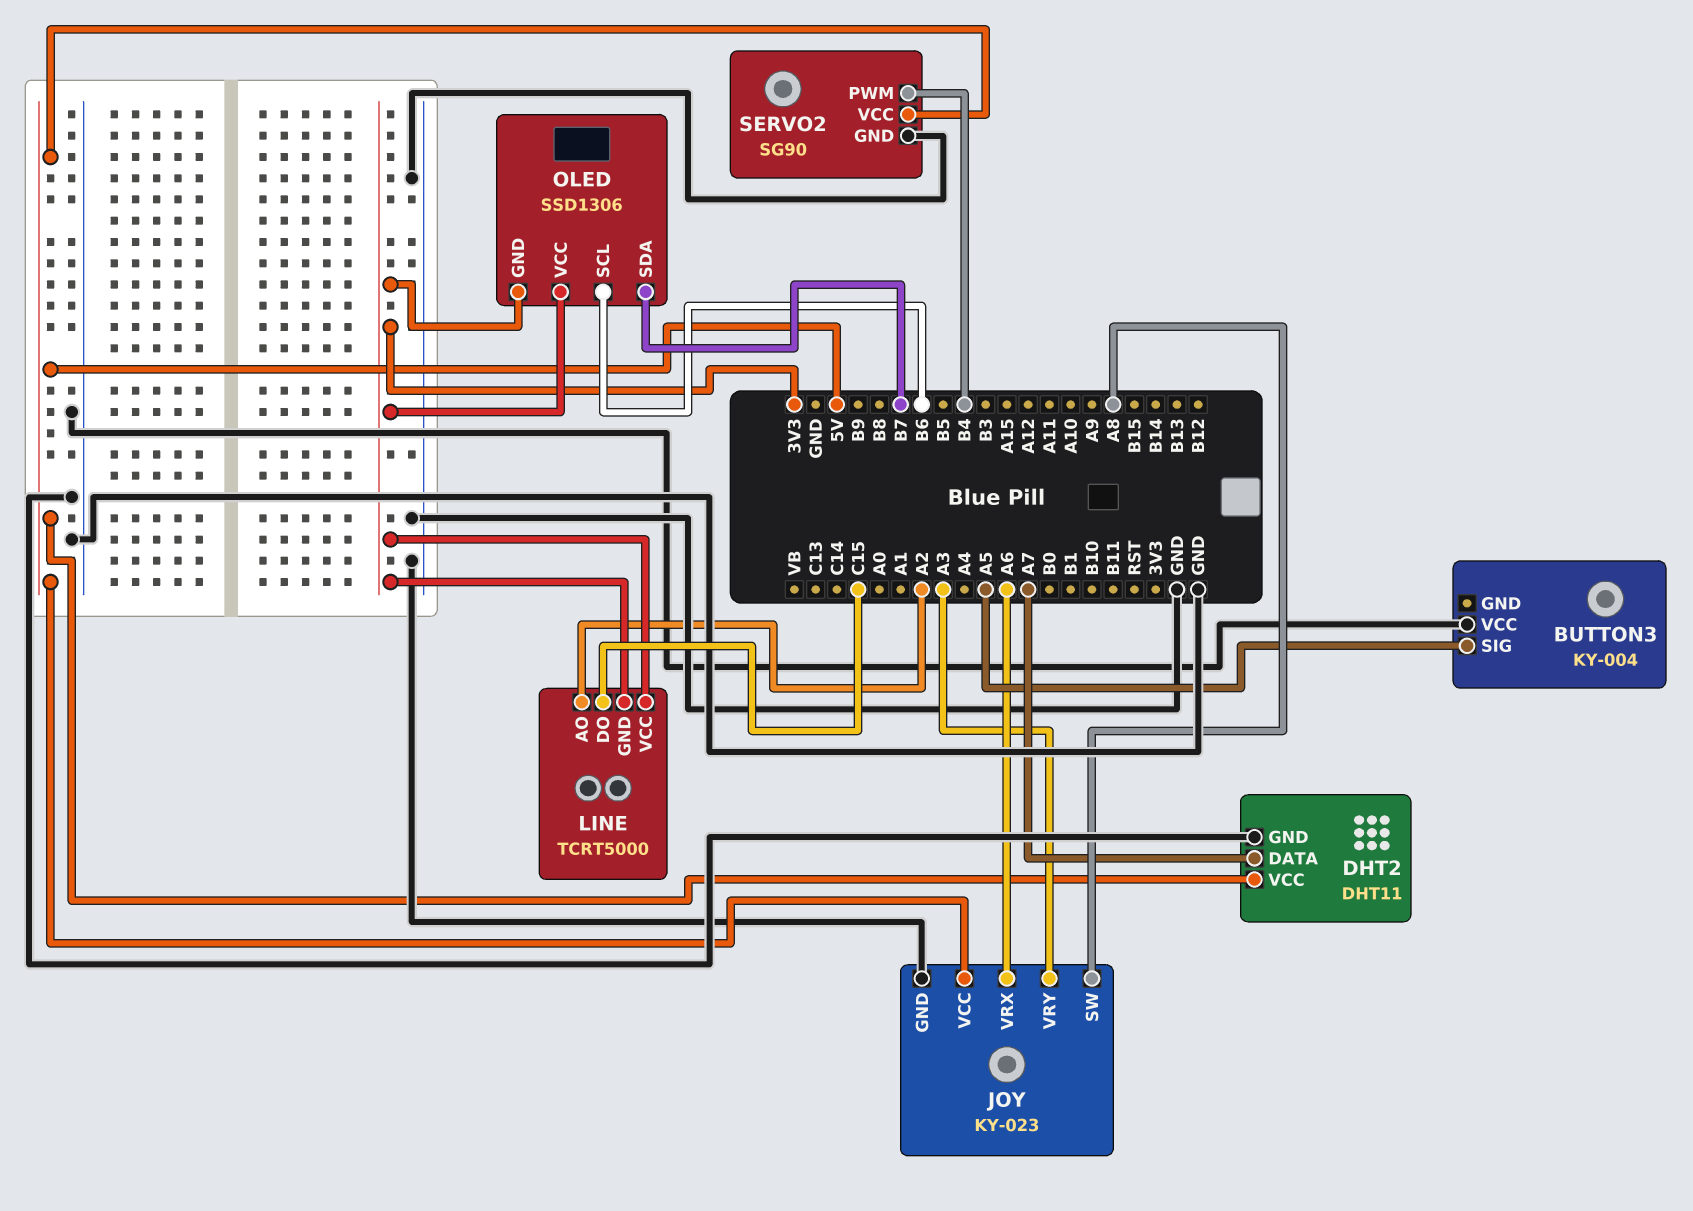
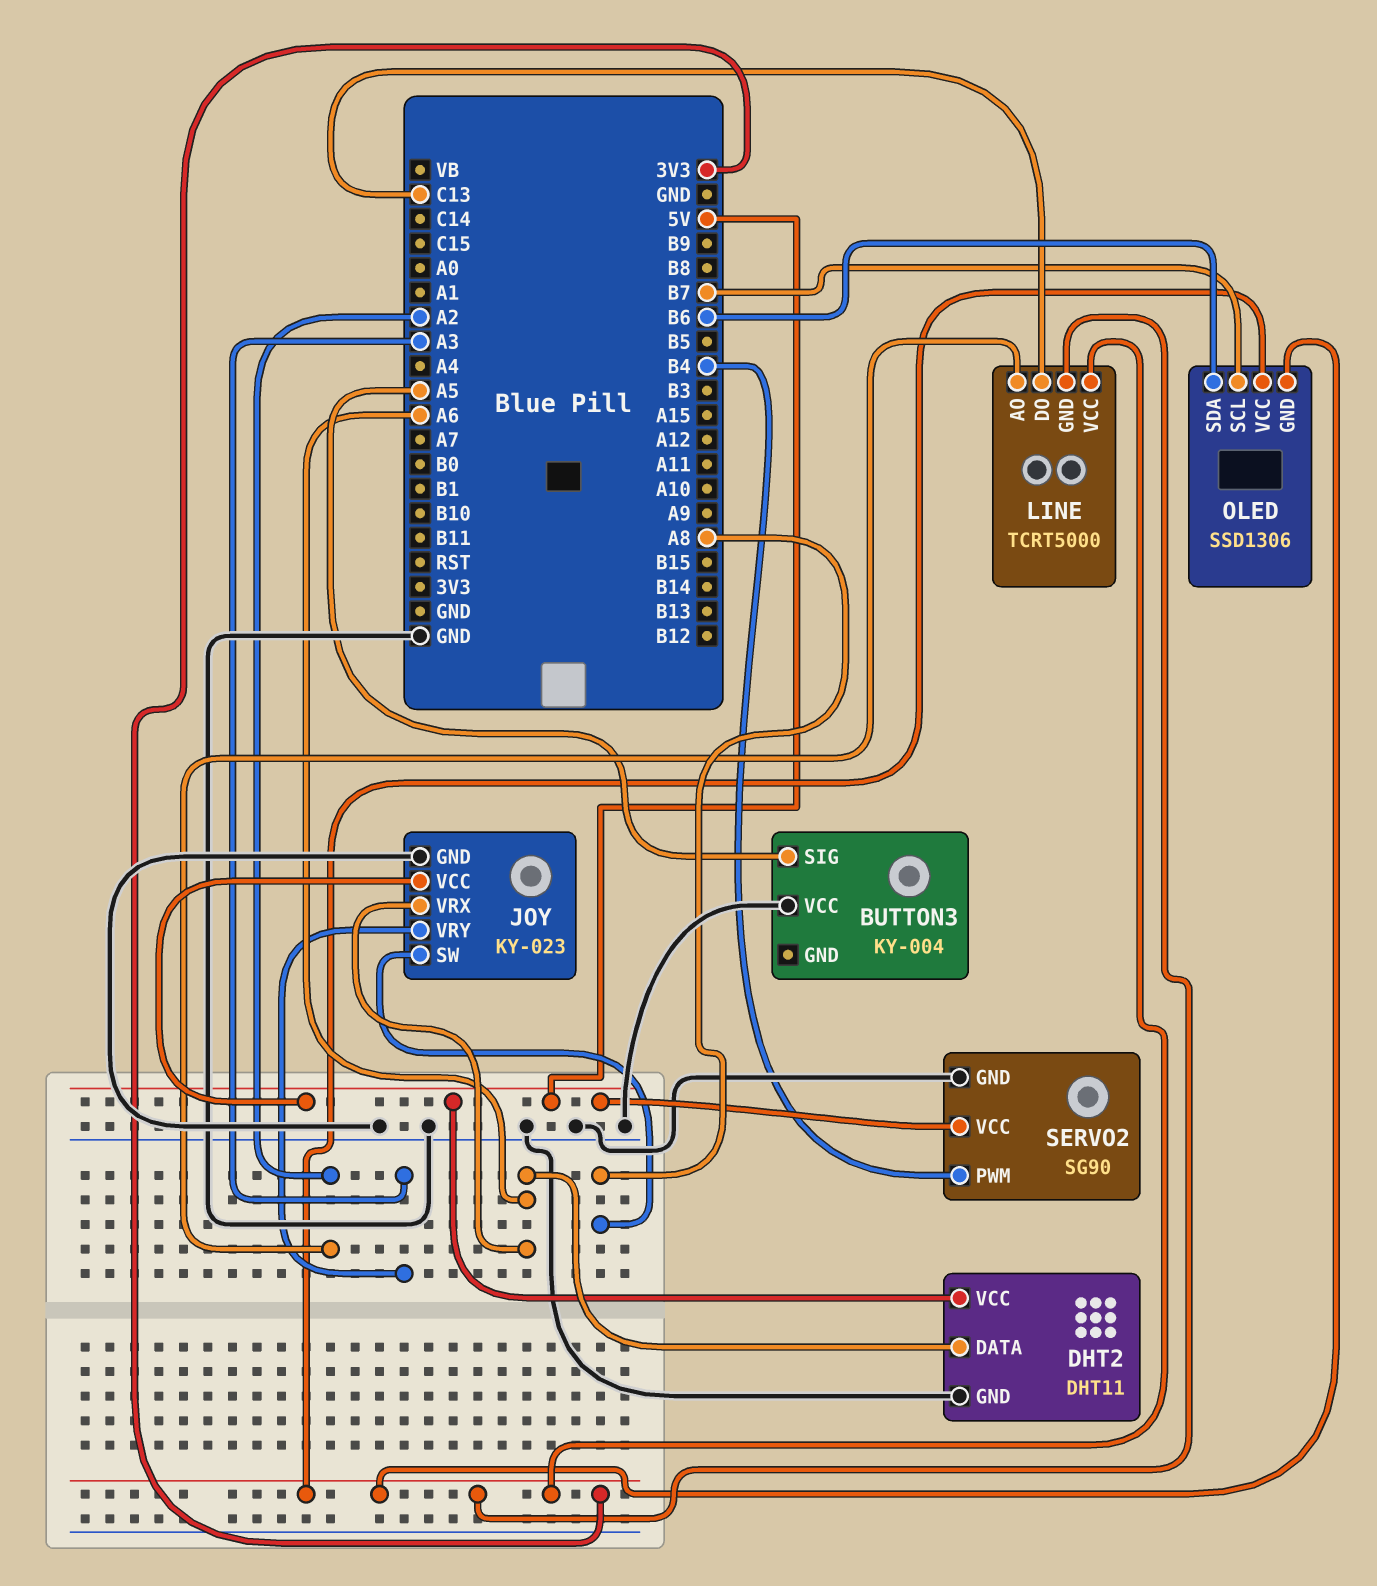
DHT2 pin DATA: A7 -> A6
LINE pin DO: C15 -> C13
OLED pin SCL: B6 -> B7
OLED pin SDA: B7 -> B6

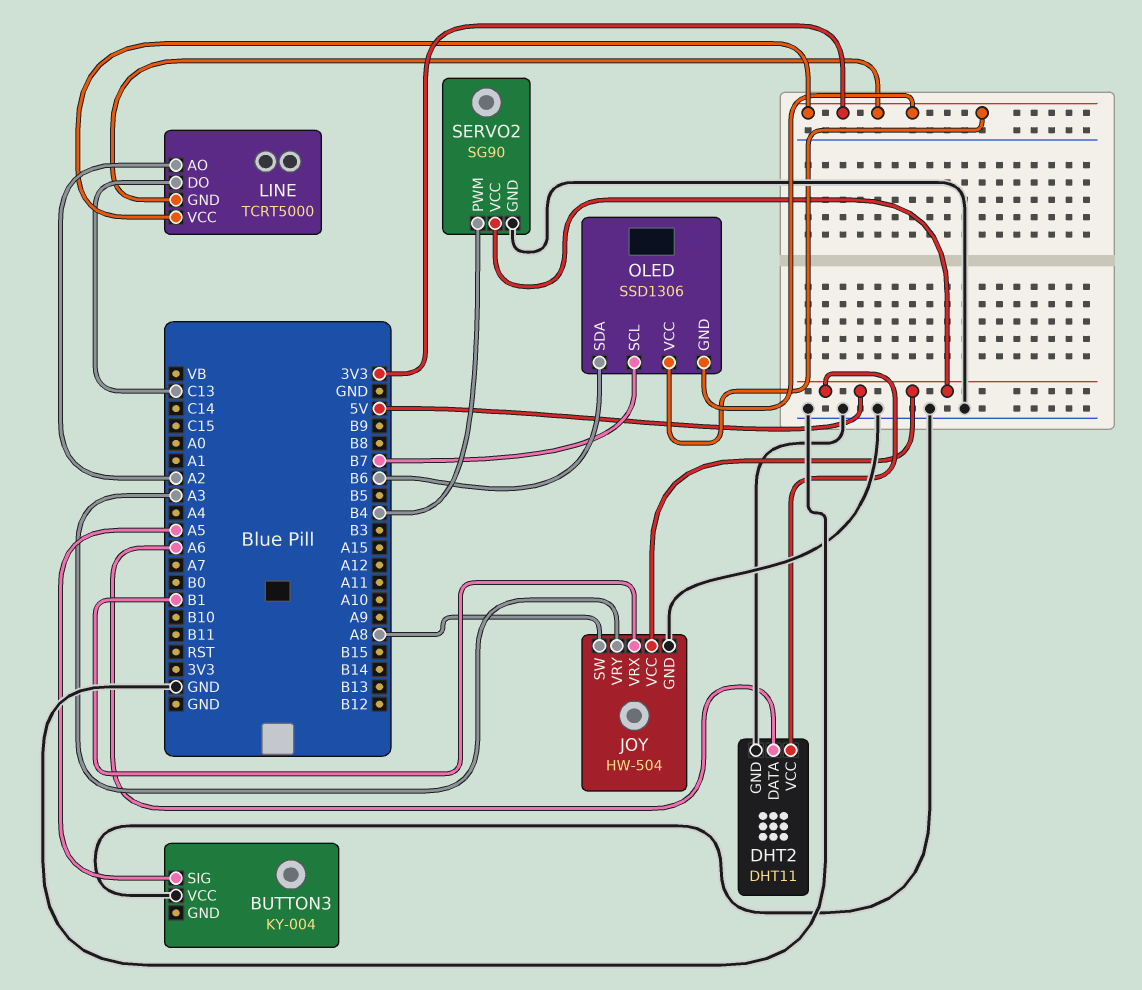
JOY: KY-023 -> HW-504
JOY pin VRX: A6 -> B1

